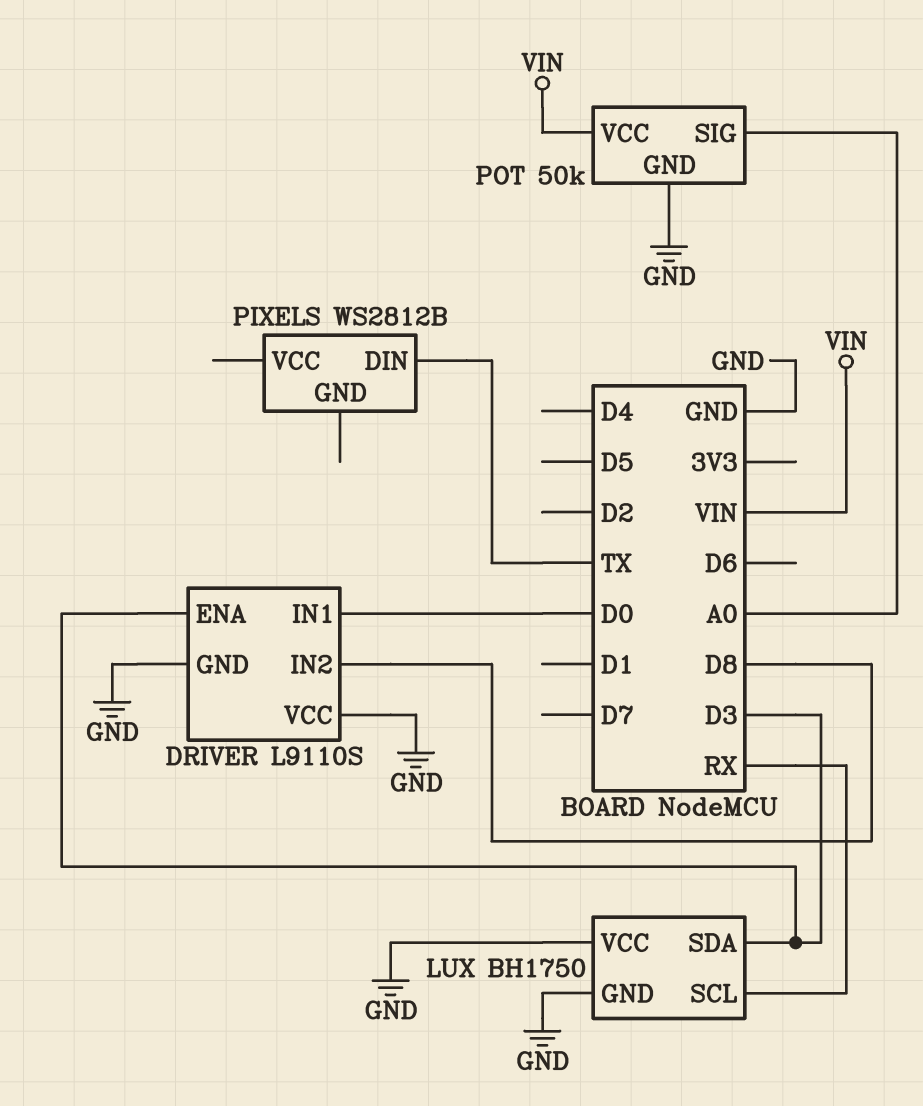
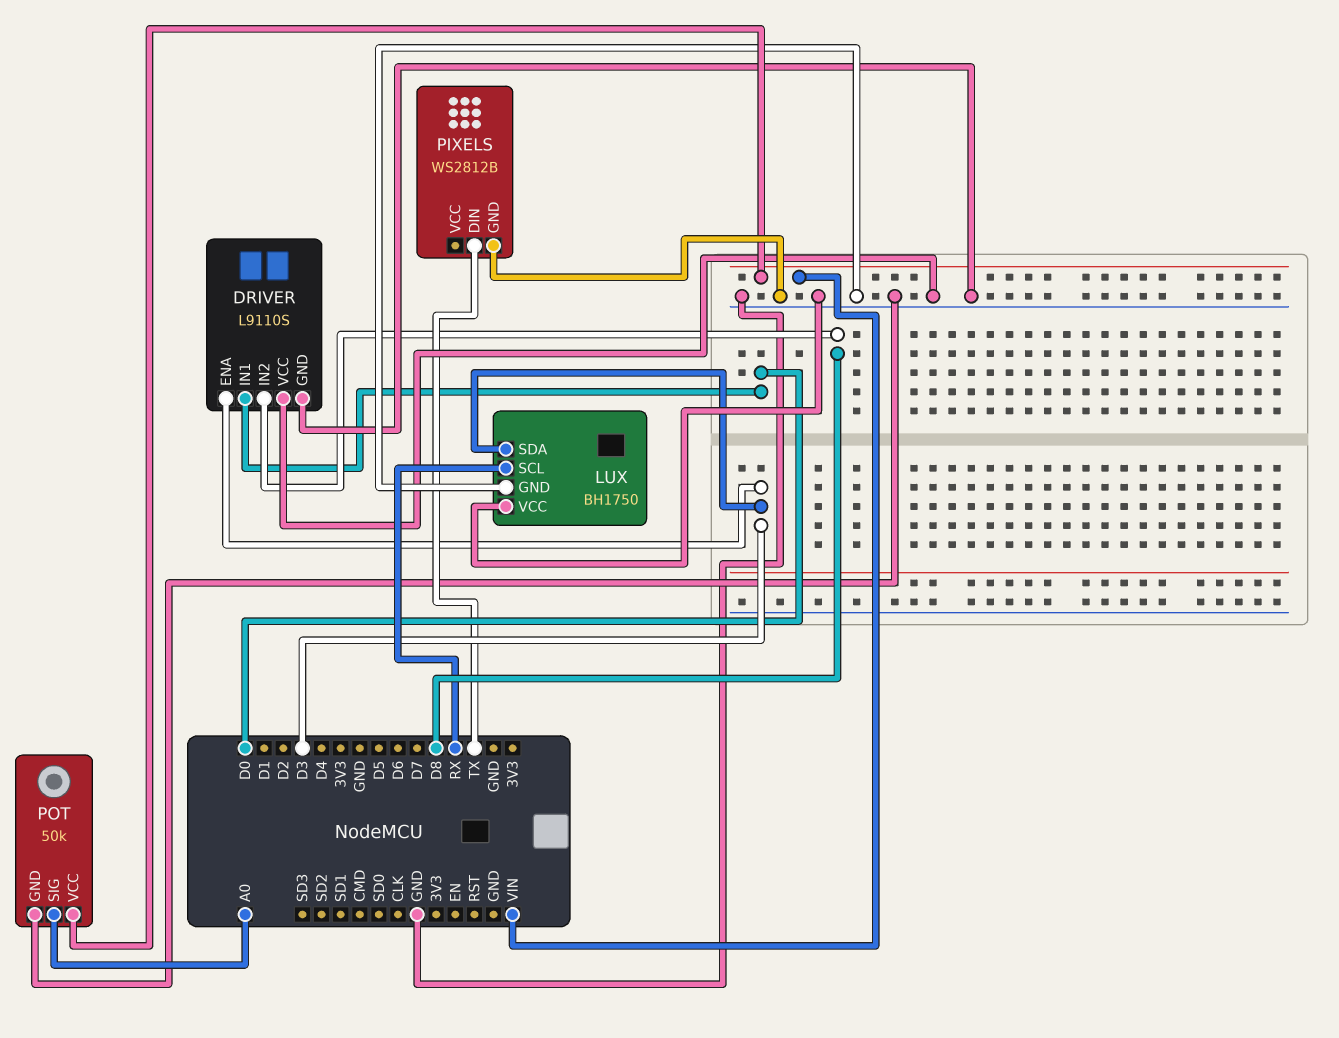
PIXELS pin GND: none -> GND

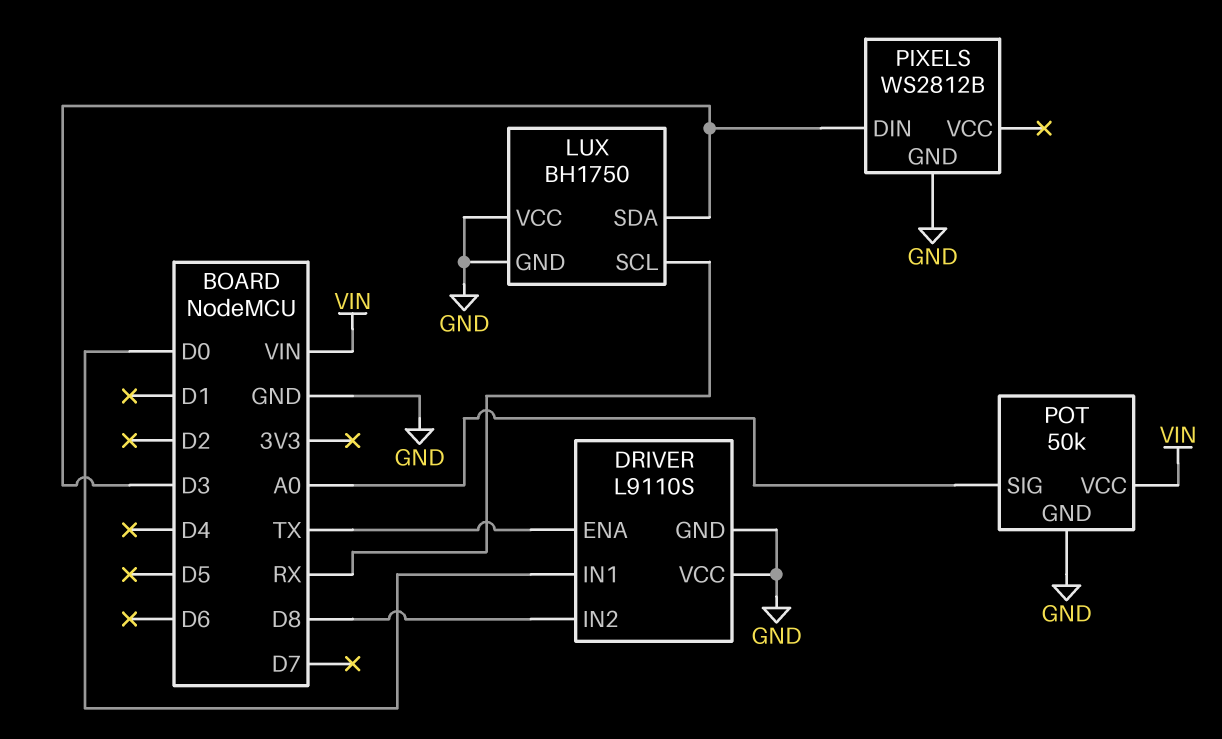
DRIVER pin ENA: D3 -> TX
PIXELS pin DIN: TX -> D3

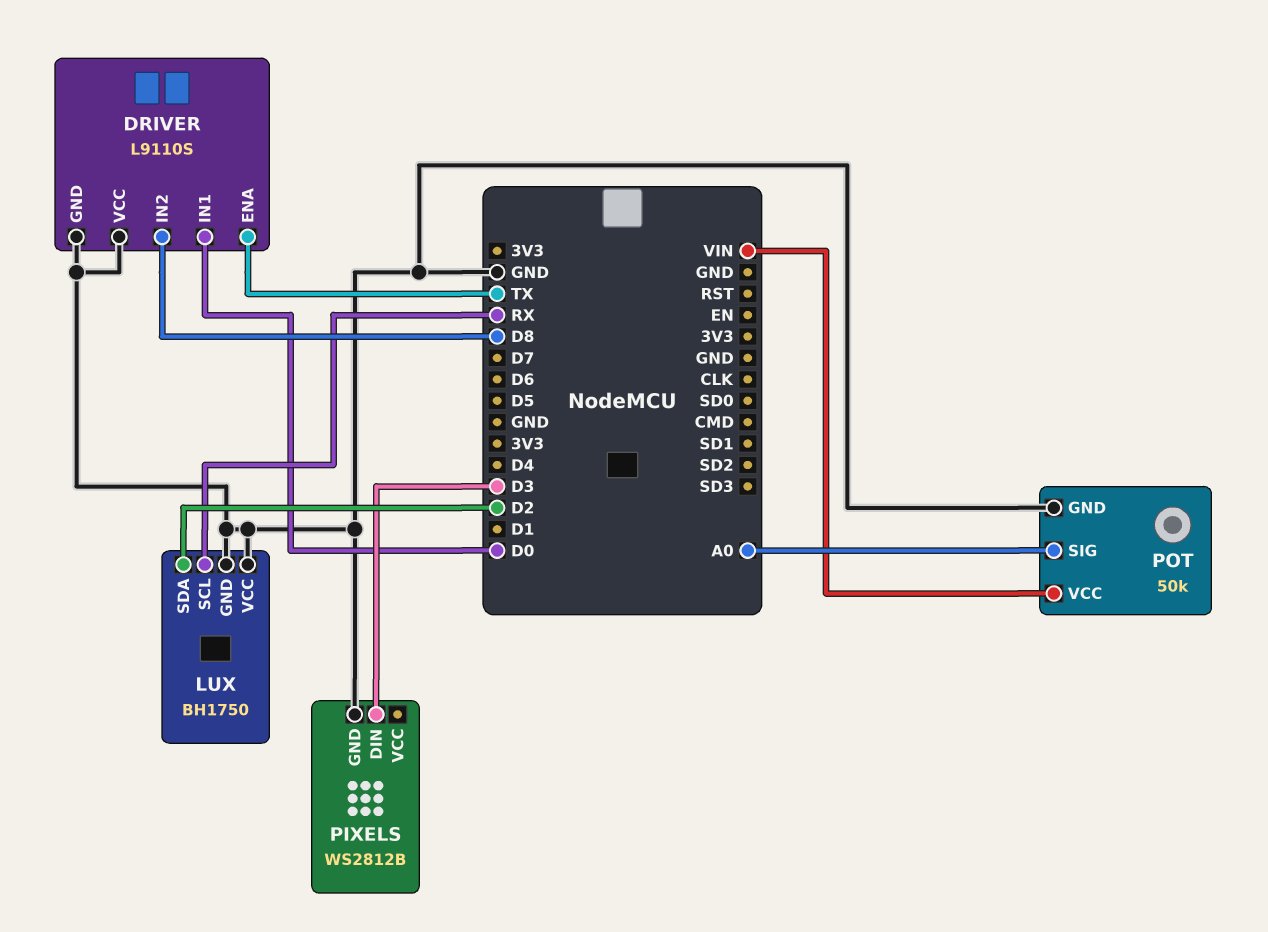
LUX pin SDA: D3 -> D2

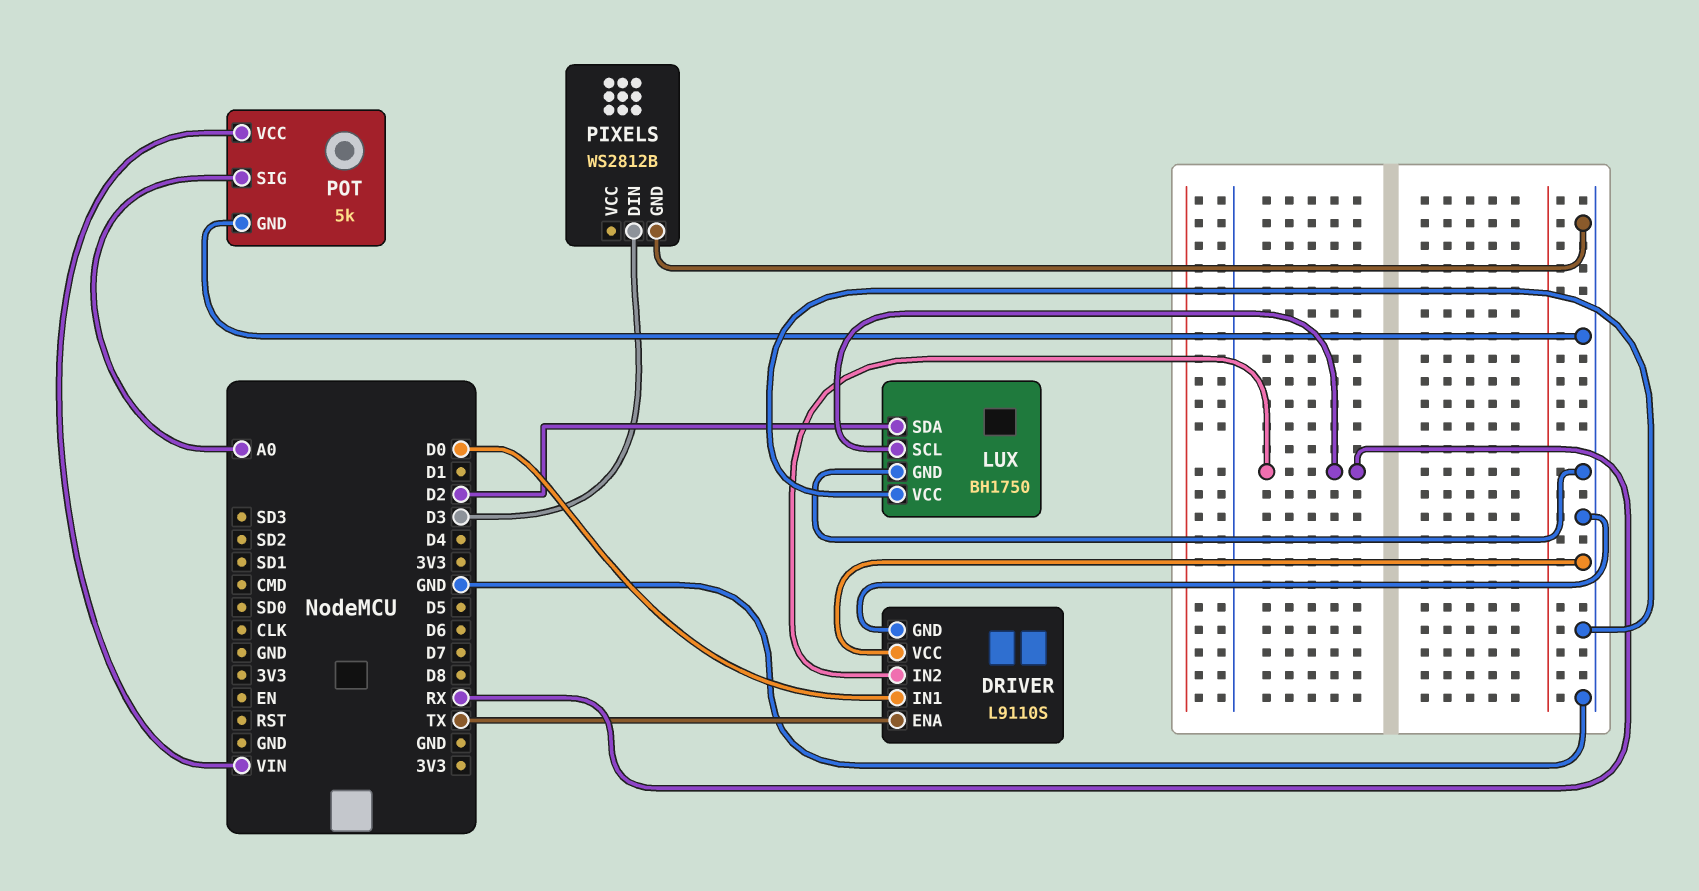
DRIVER pin IN2: D8 -> RX
POT: 50k -> 5k

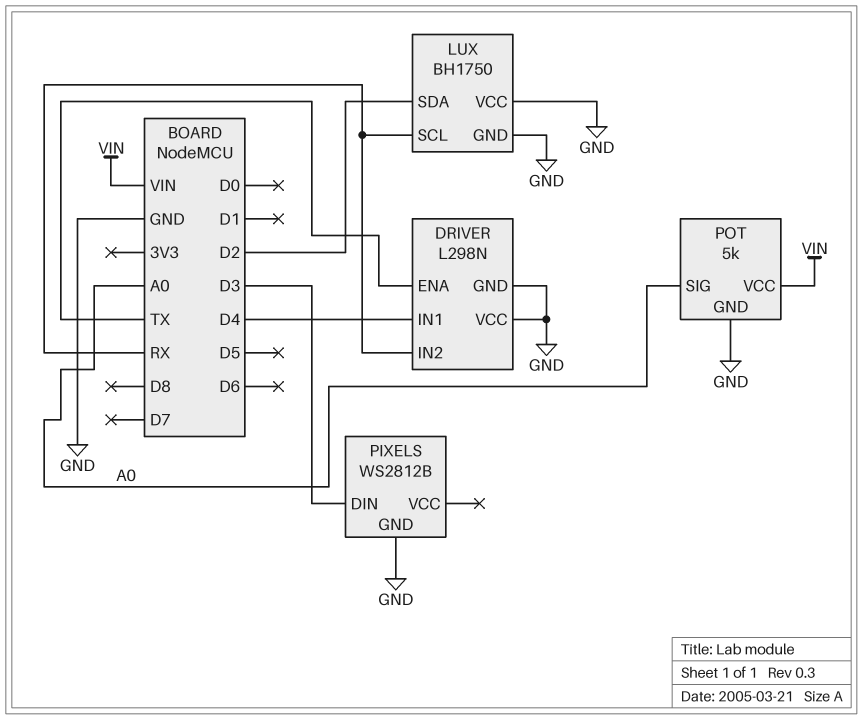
DRIVER: L9110S -> L298N
DRIVER pin IN1: D0 -> D4

